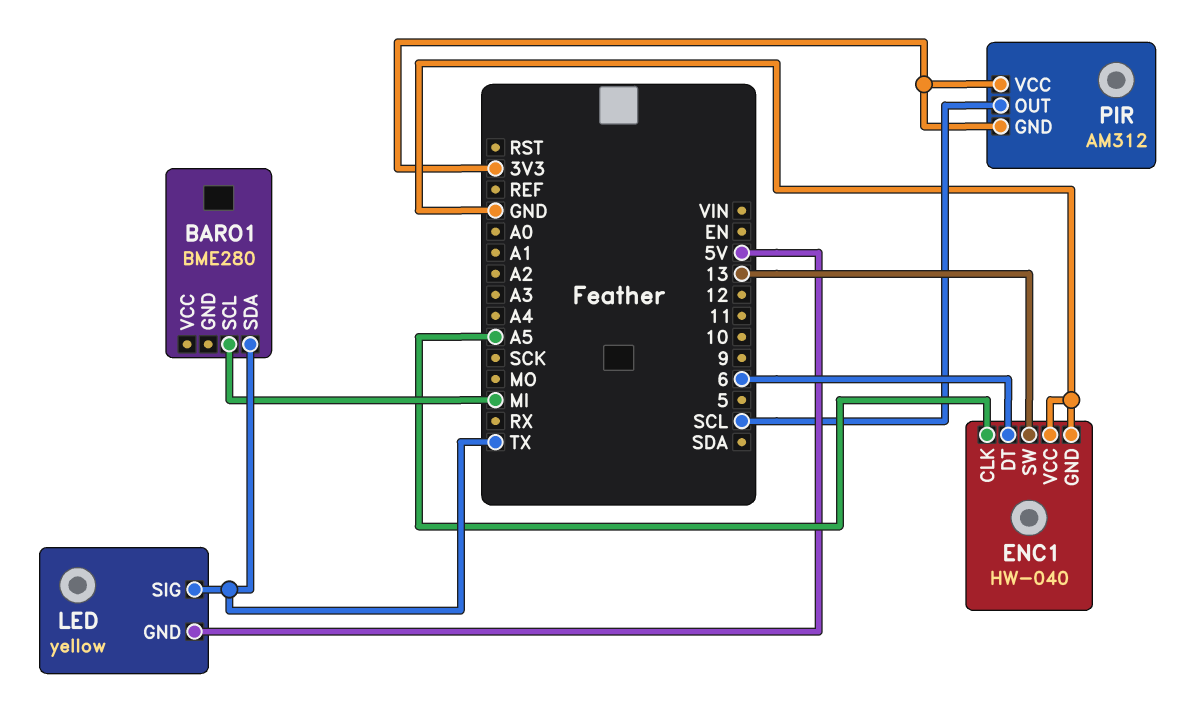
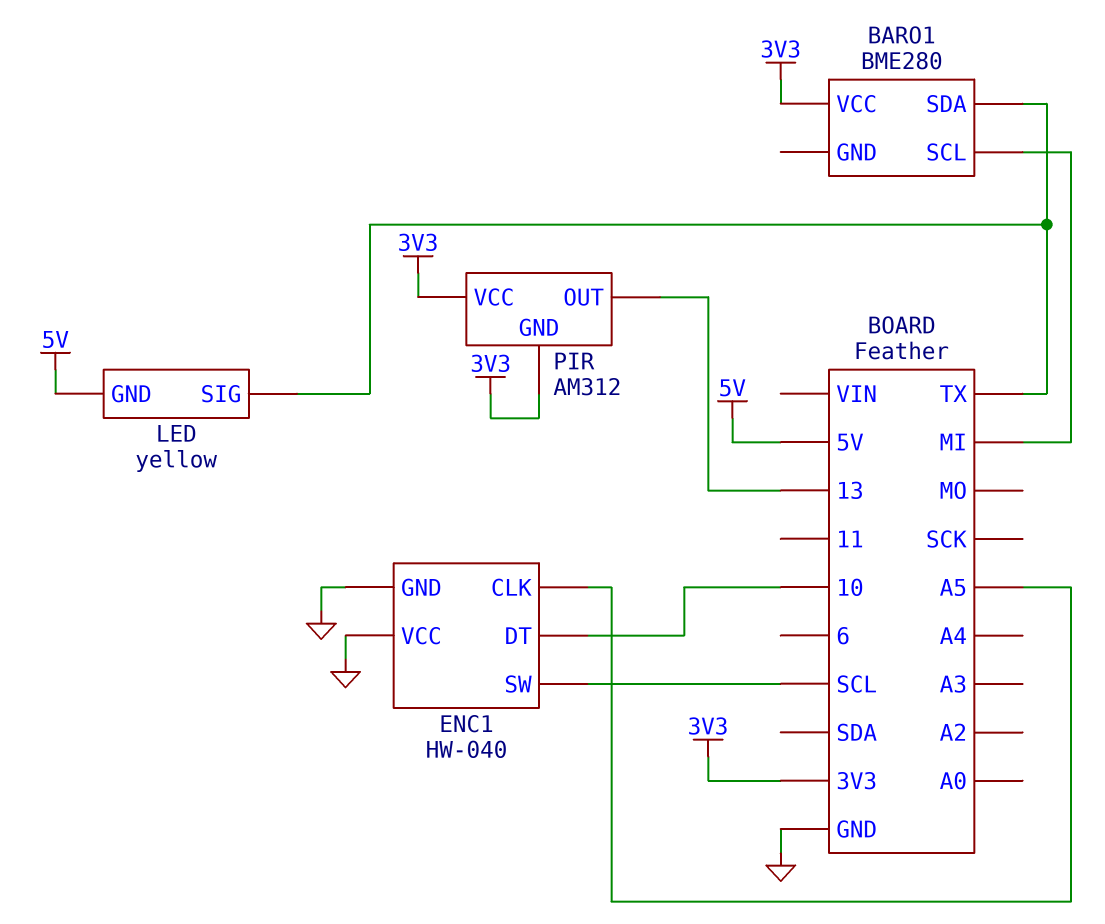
BARO1 pin VCC: none -> 3V3
ENC1 pin DT: 6 -> 10
ENC1 pin SW: 13 -> SCL
PIR pin OUT: SCL -> 13

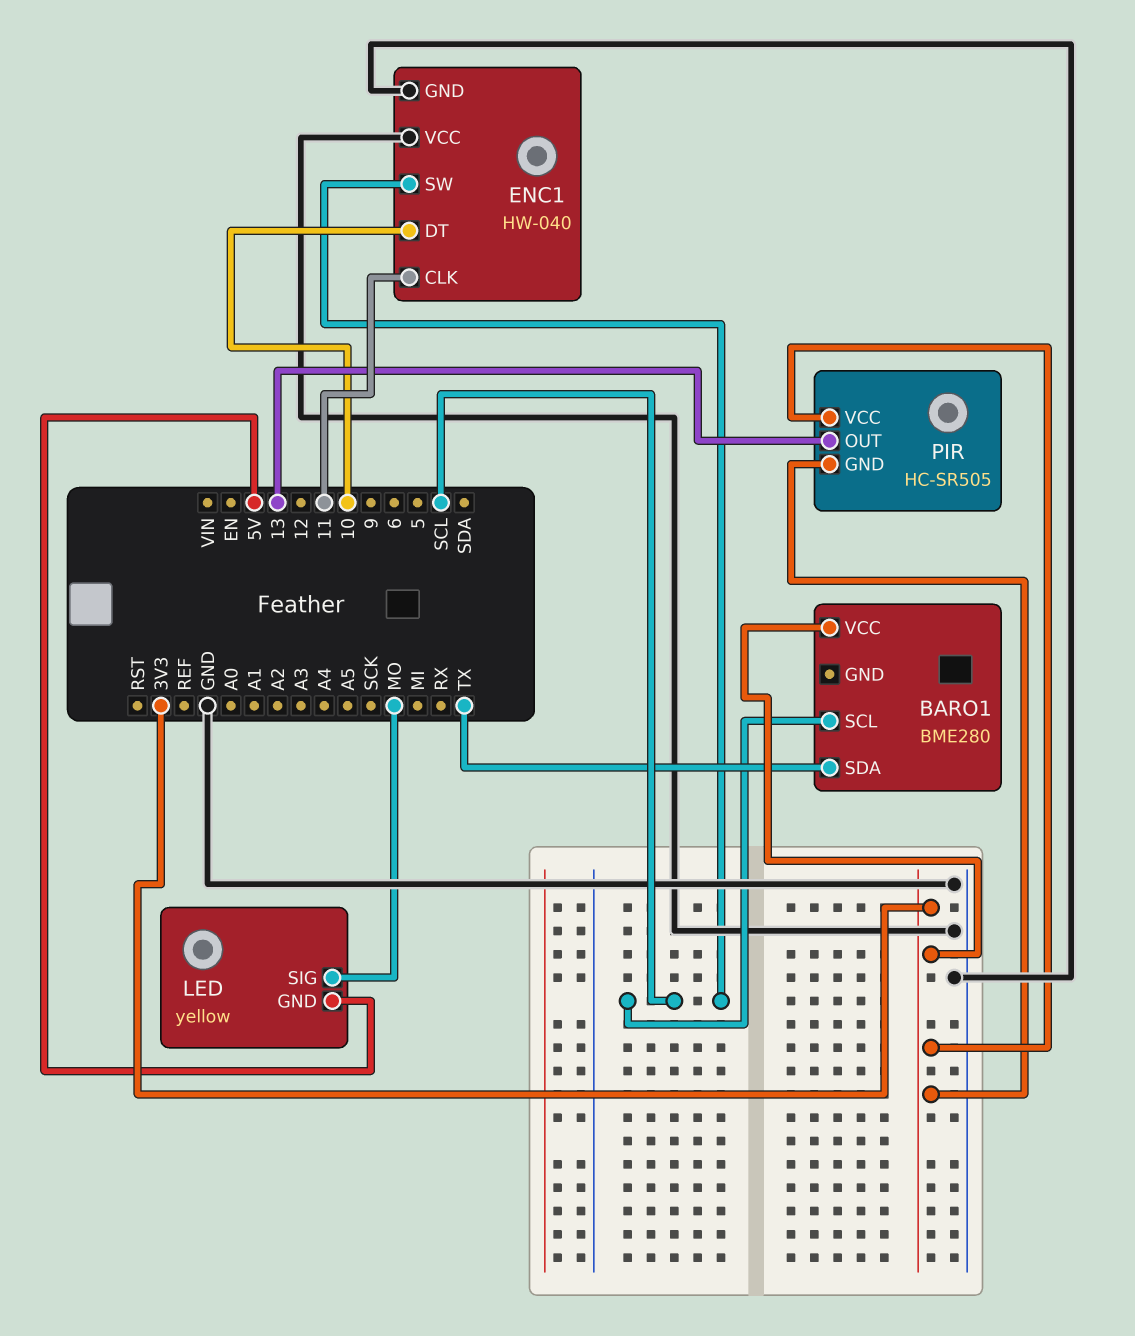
BARO1 pin SCL: MI -> SCL
ENC1 pin CLK: A5 -> 11
LED pin SIG: TX -> MO
PIR: AM312 -> HC-SR505

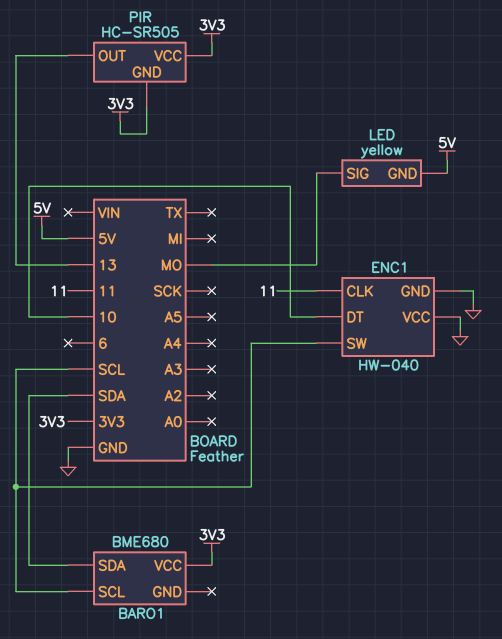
BARO1: BME280 -> BME680
BARO1 pin SDA: TX -> SDA

